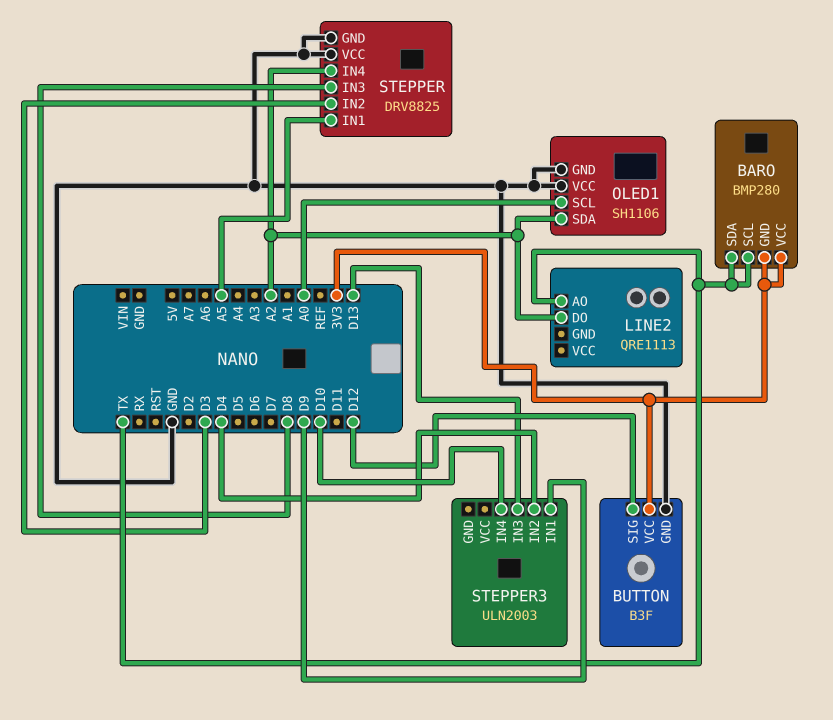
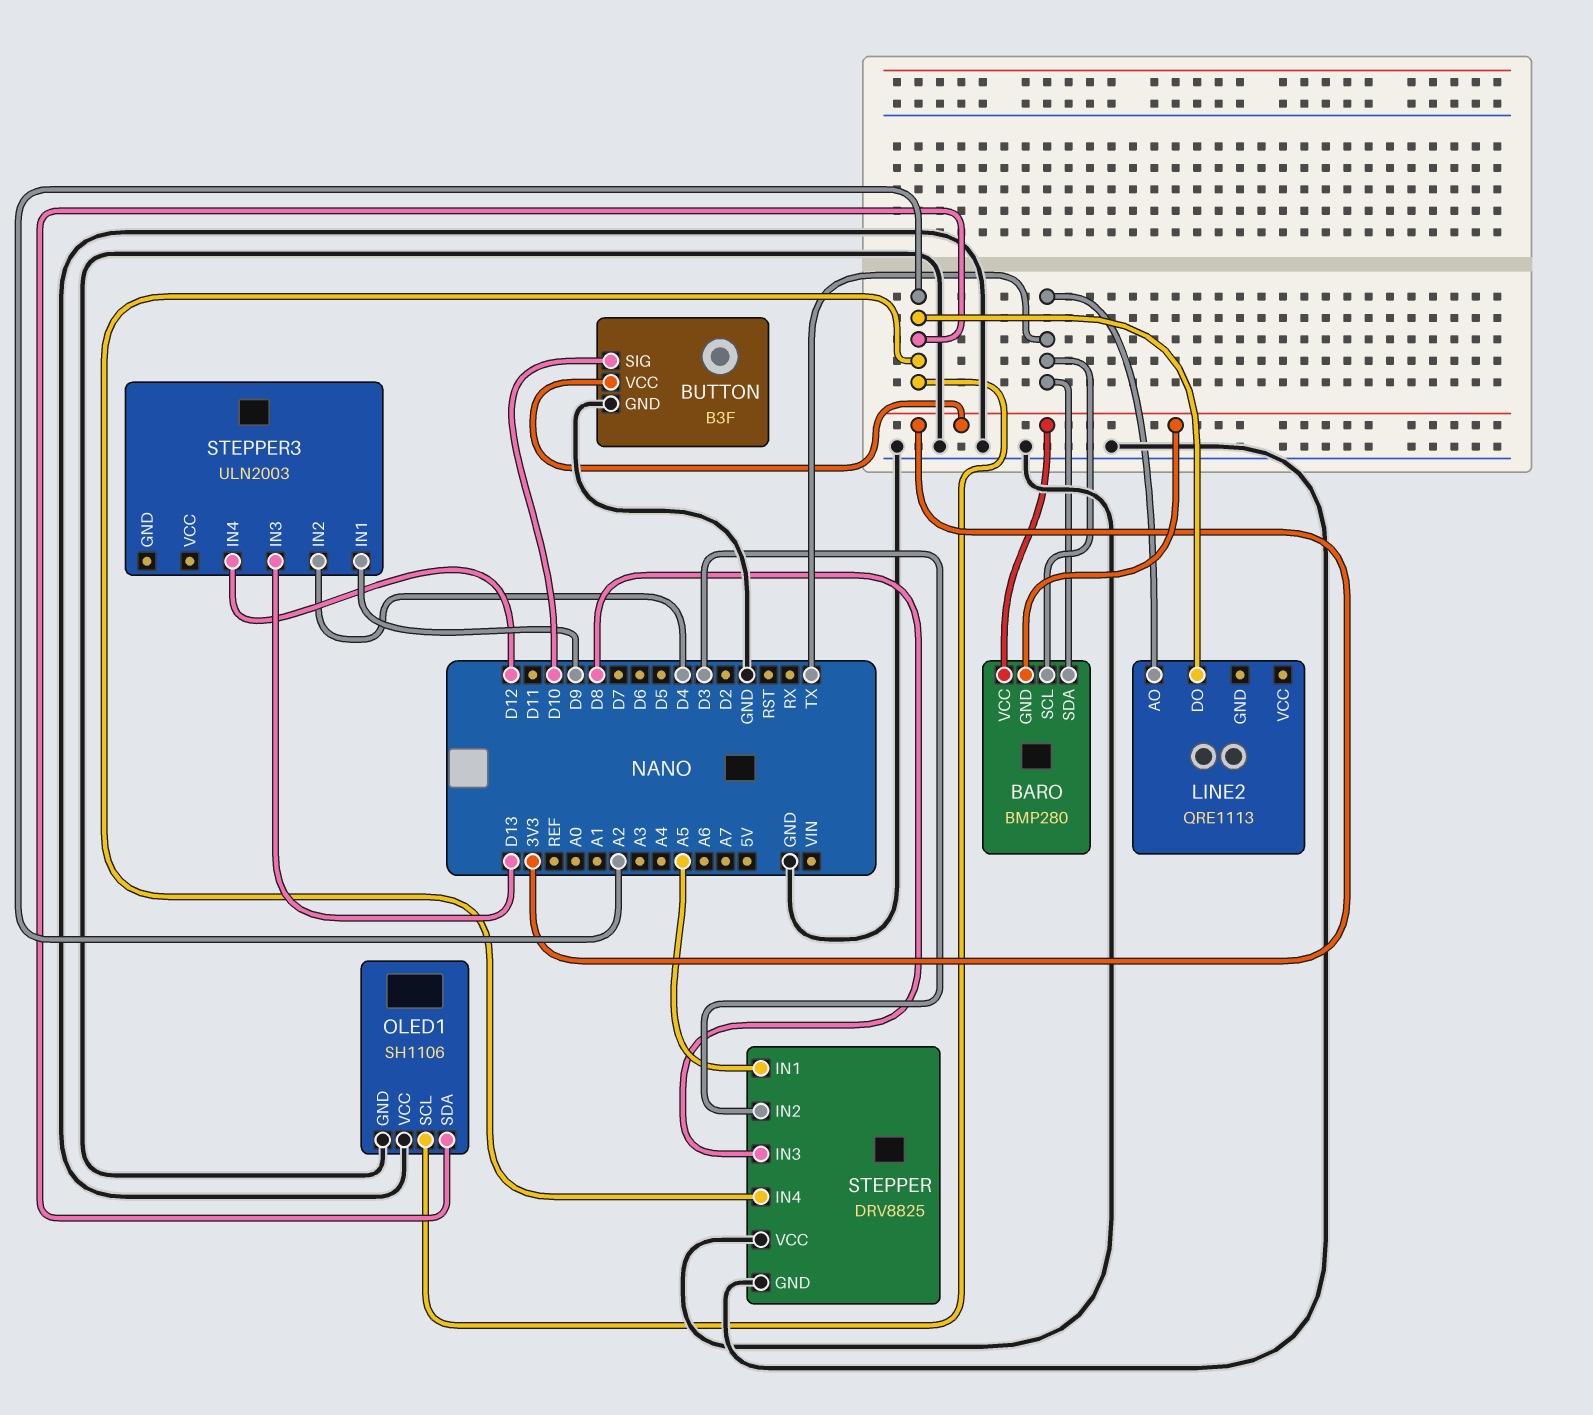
BUTTON pin SIG: D12 -> D10
OLED1 pin SCL: A0 -> A2
STEPPER3 pin IN4: D10 -> D12

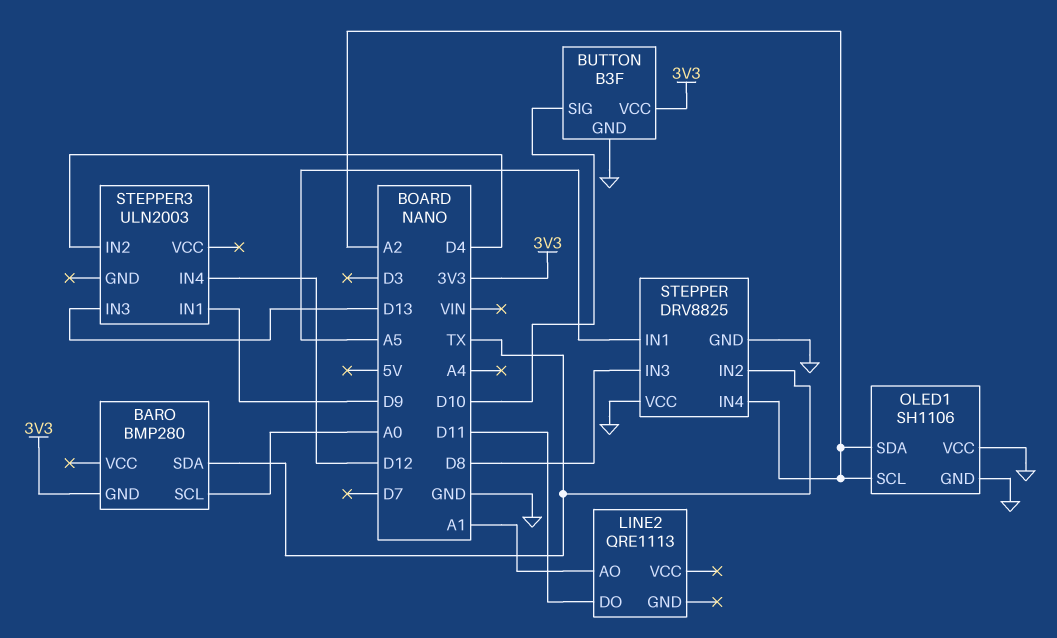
BARO pin SCL: TX -> A0
BARO pin VCC: 3V3 -> none
LINE2 pin AO: TX -> A1
LINE2 pin DO: A2 -> D11
STEPPER pin IN2: D3 -> TX

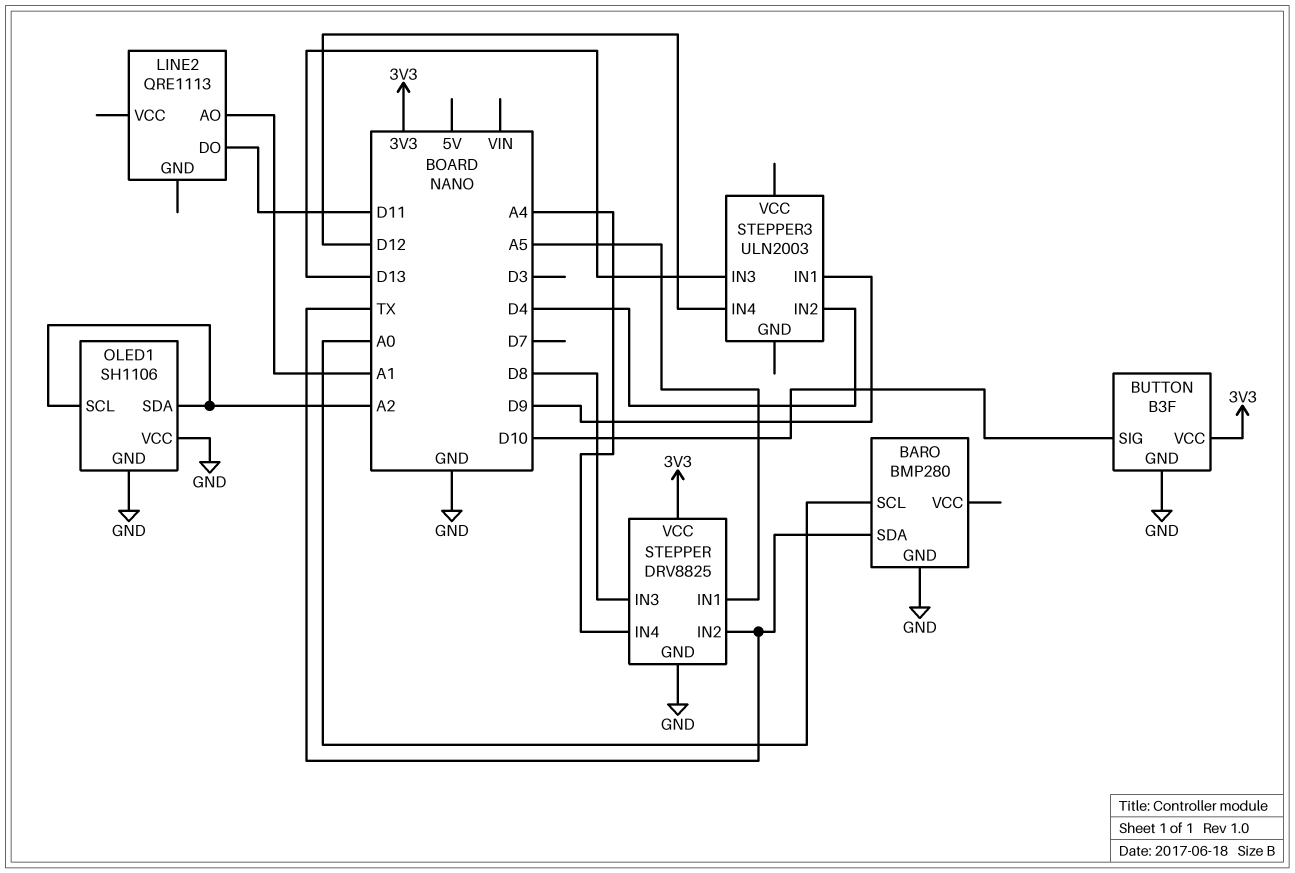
BARO pin GND: 3V3 -> GND
STEPPER pin IN4: A2 -> A4
STEPPER pin VCC: GND -> 3V3

